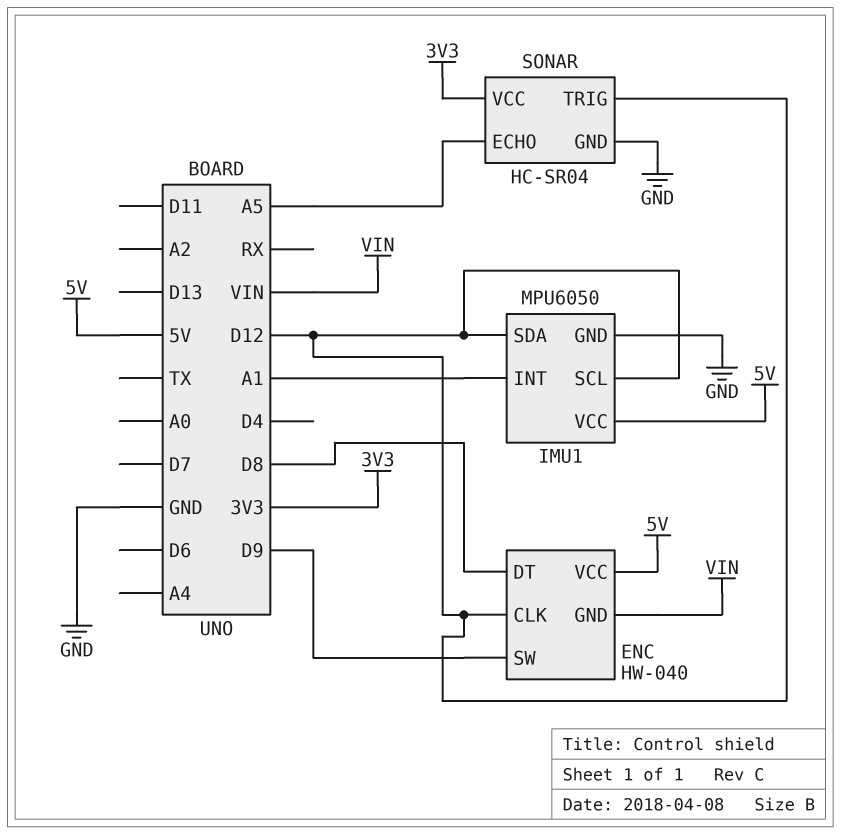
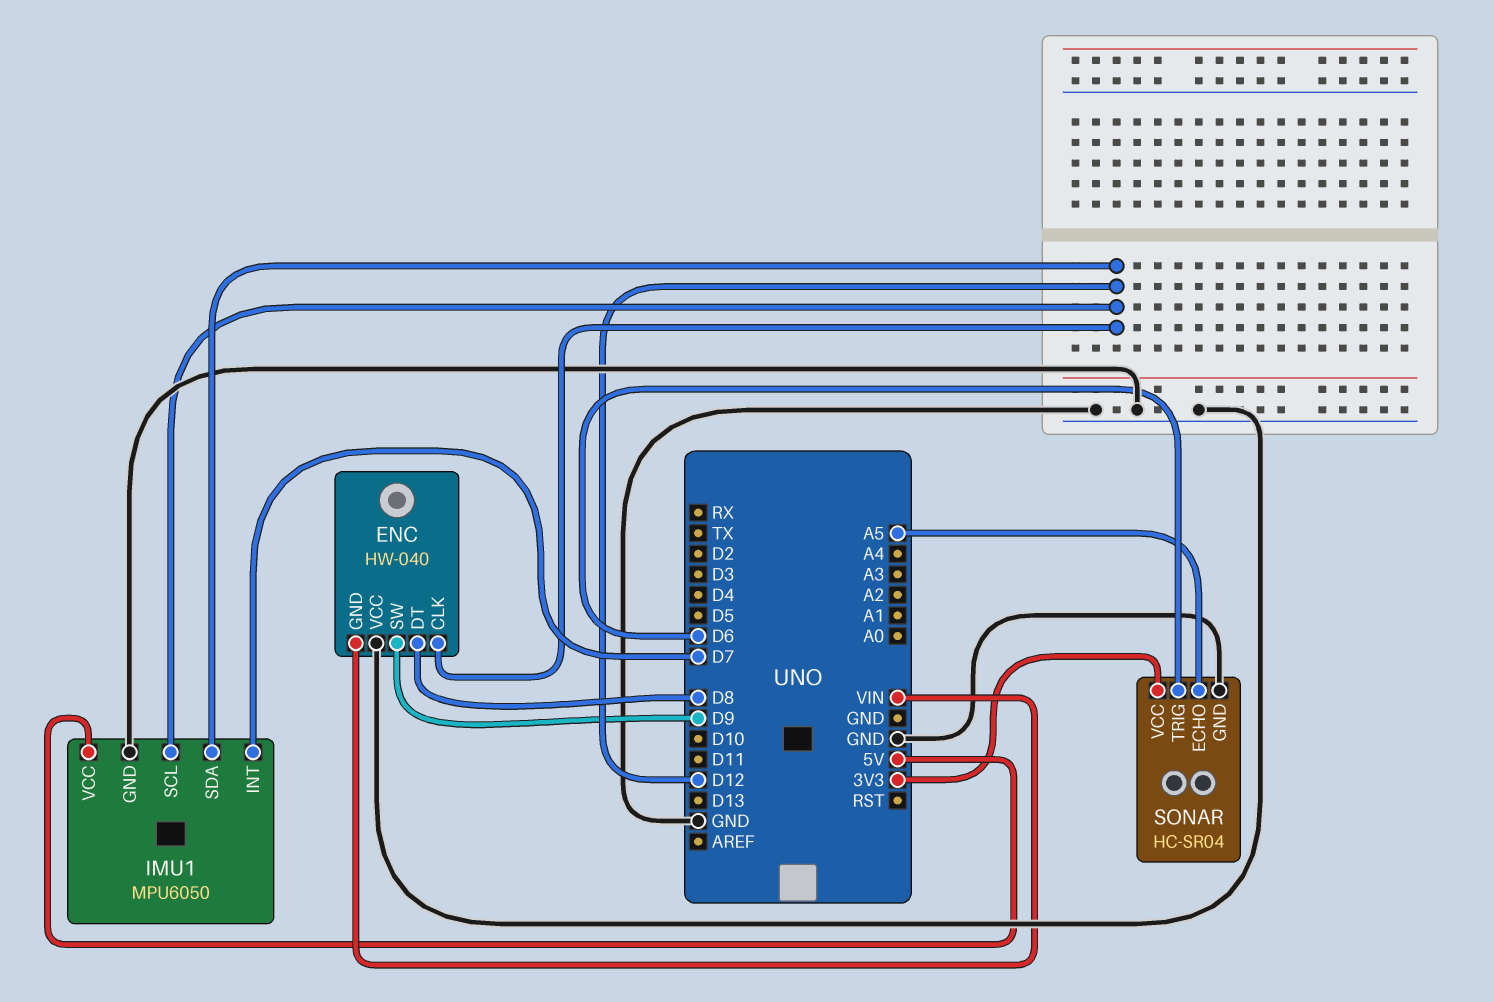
ENC pin VCC: 5V -> GND
IMU1 pin INT: A1 -> D7
SONAR pin TRIG: D12 -> D6

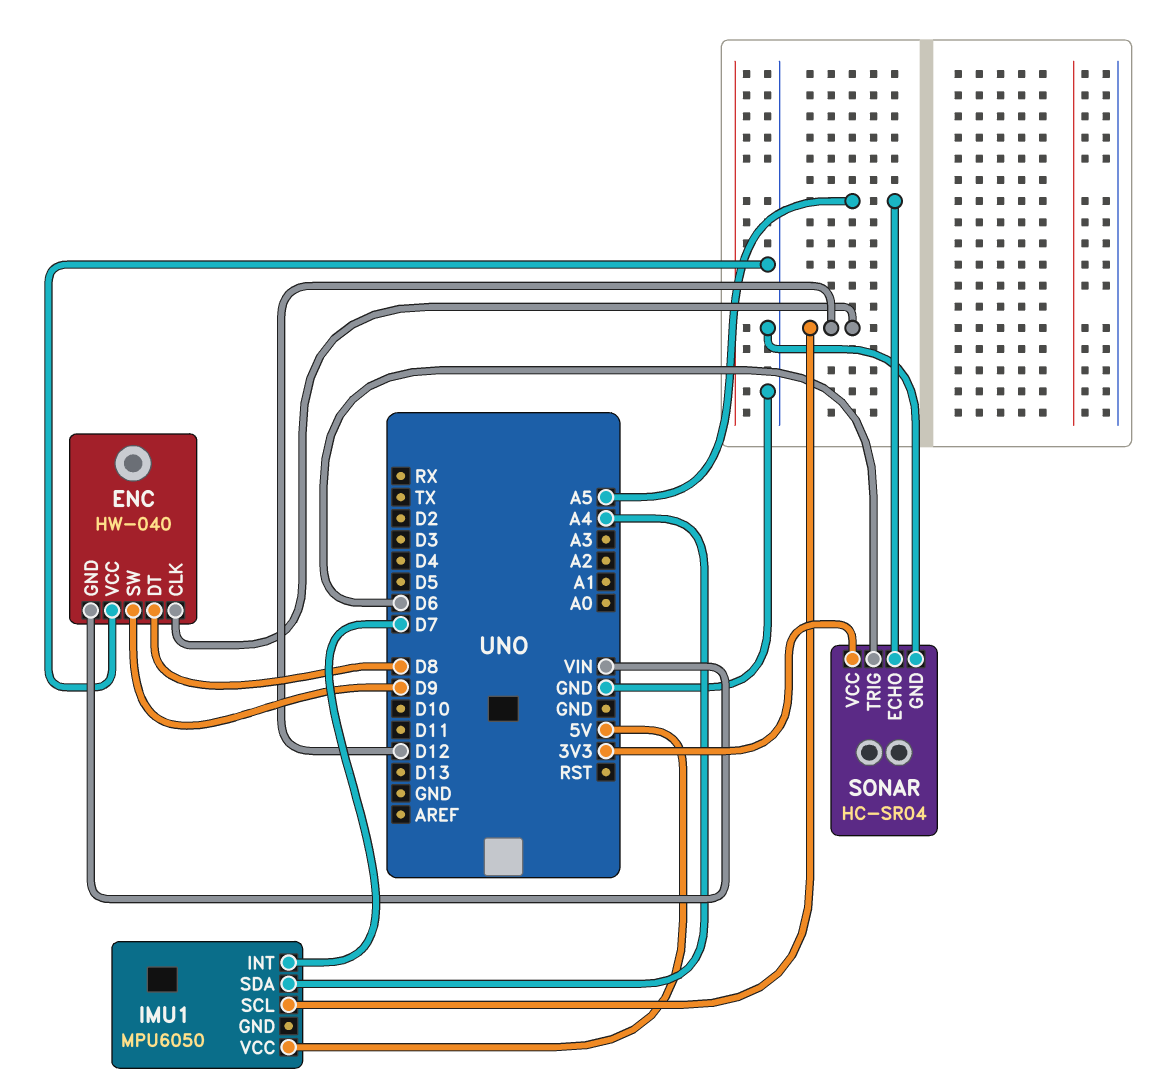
IMU1 pin GND: GND -> none
IMU1 pin SDA: D12 -> A4

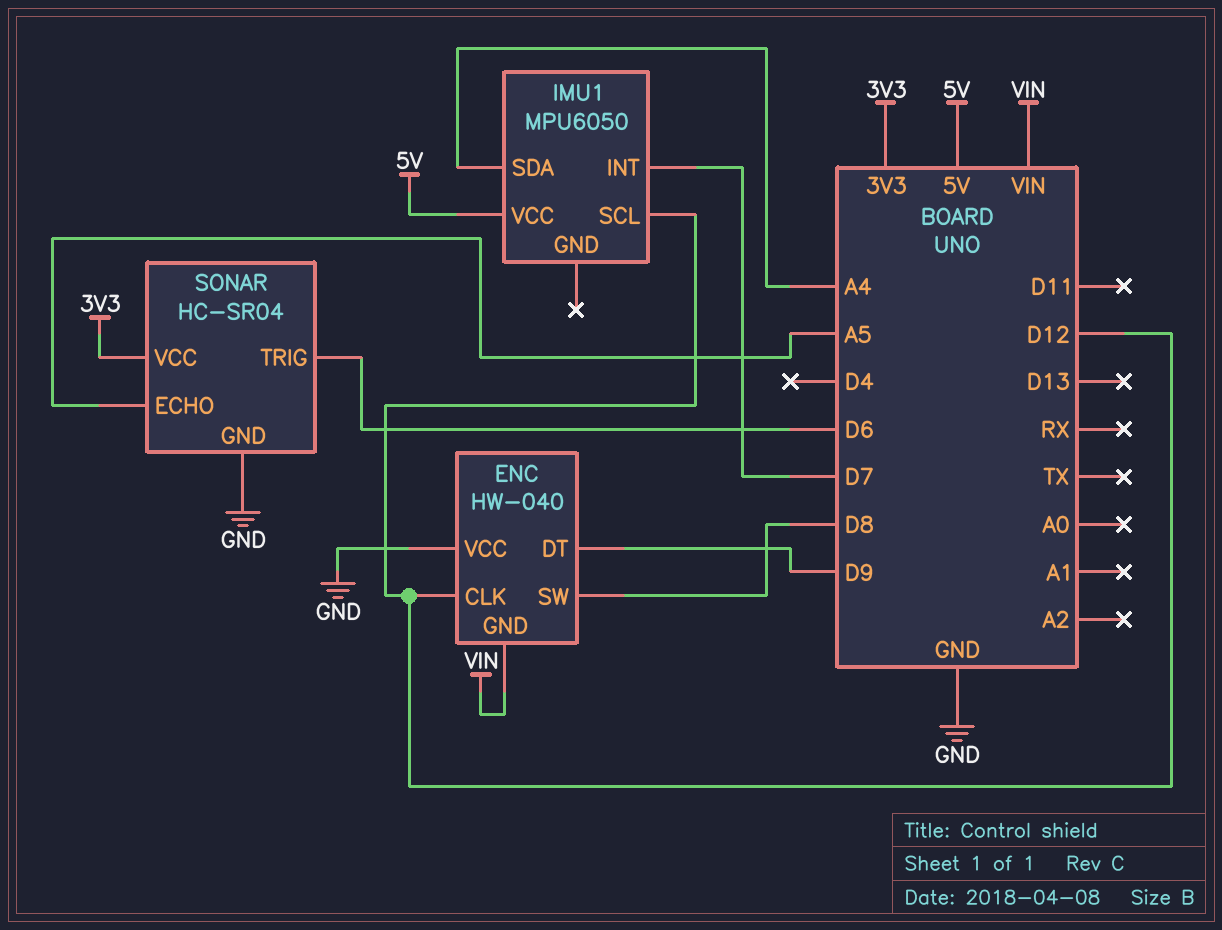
ENC pin DT: D8 -> D9
ENC pin SW: D9 -> D8

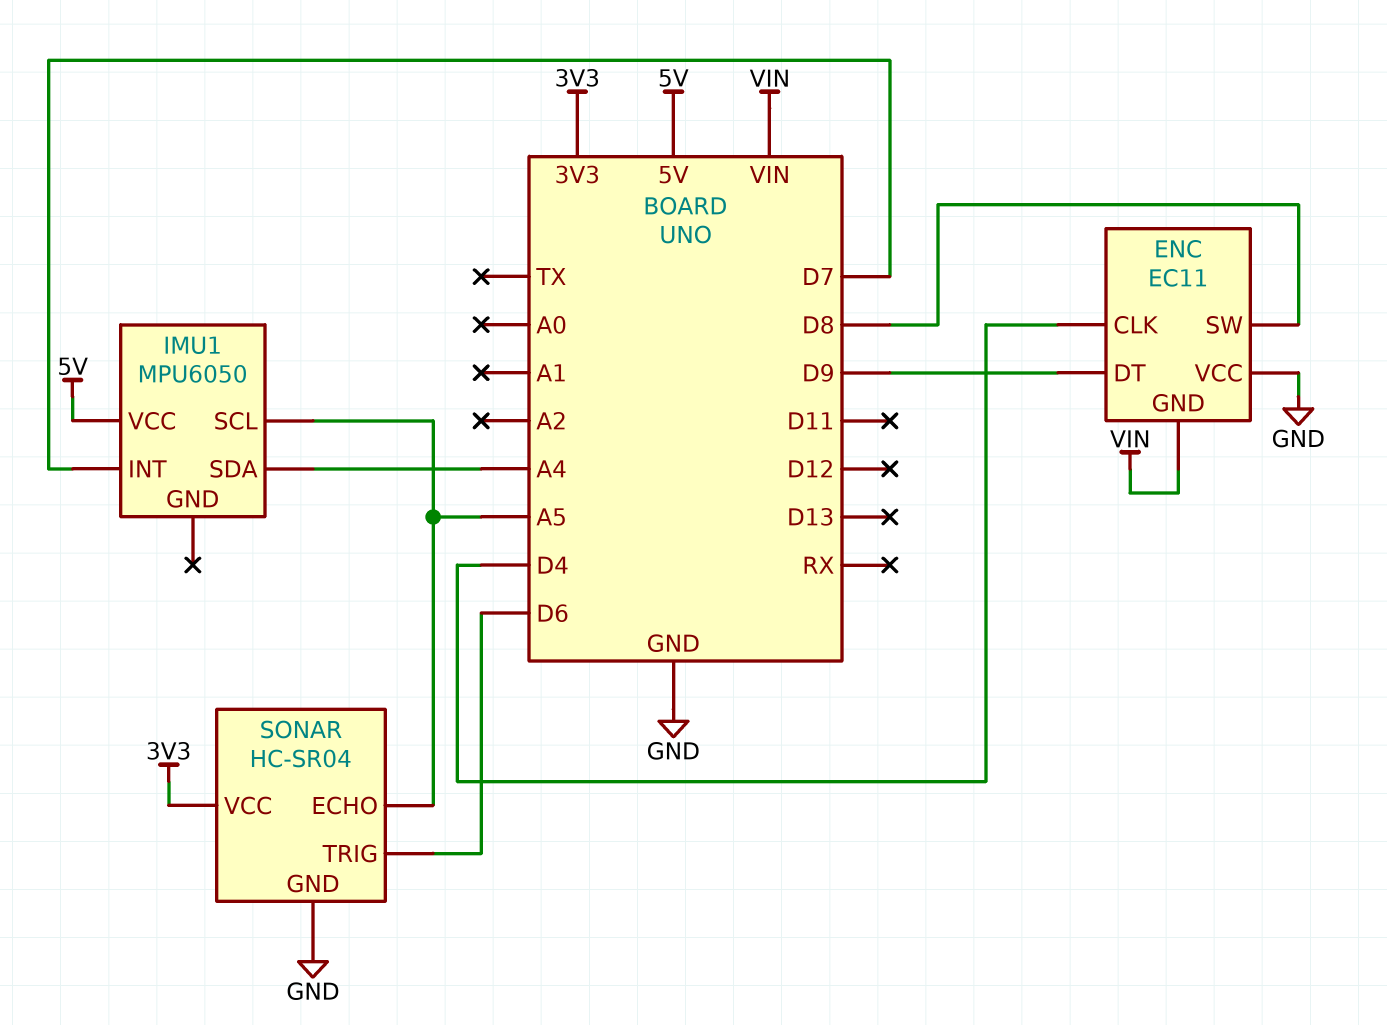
ENC: HW-040 -> EC11
ENC pin CLK: D12 -> D4
IMU1 pin SCL: D12 -> A5

